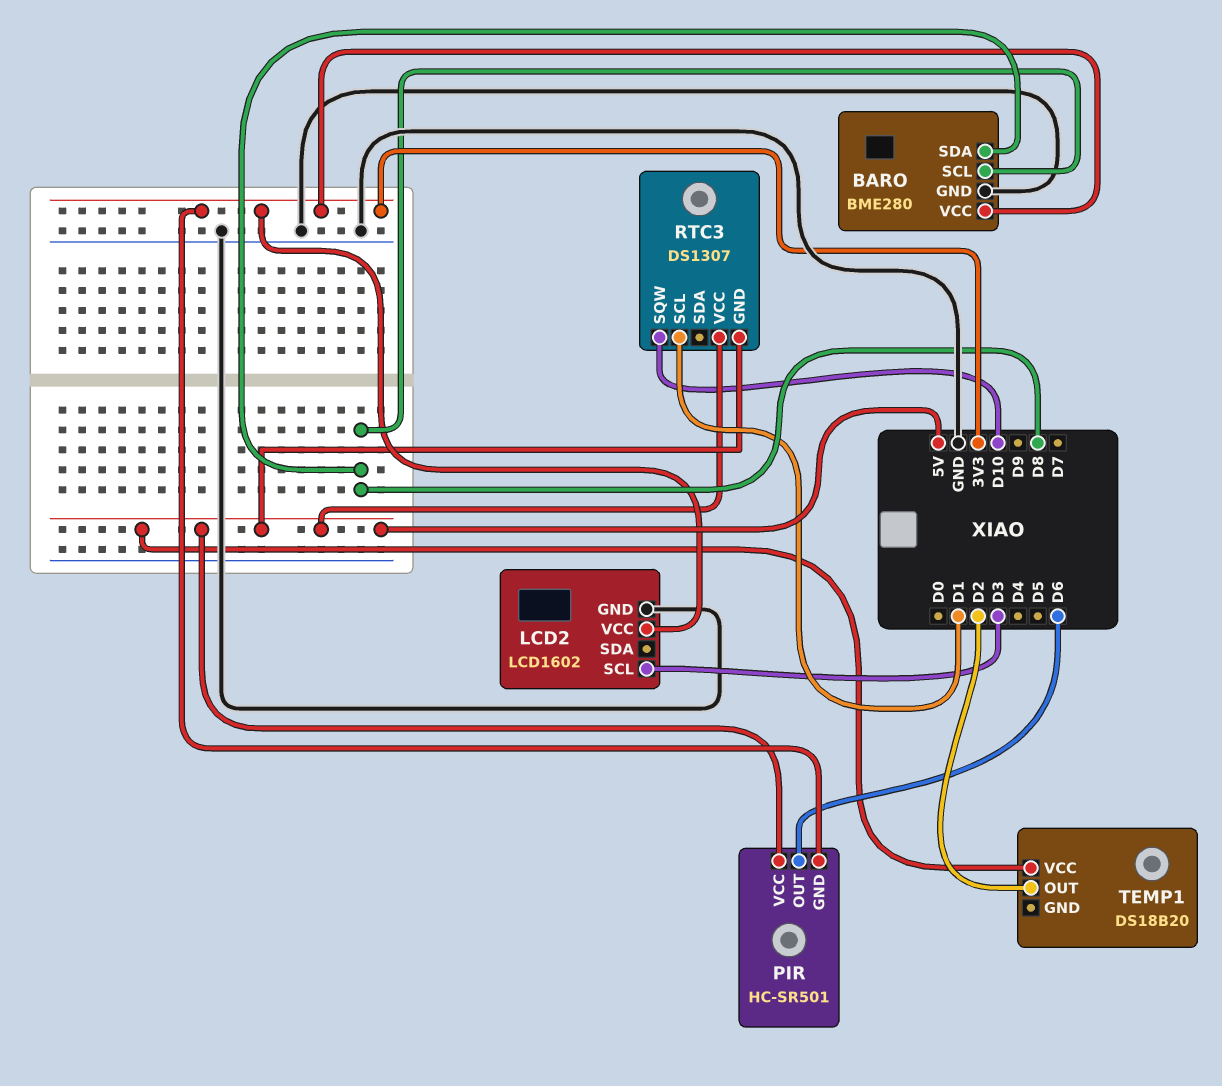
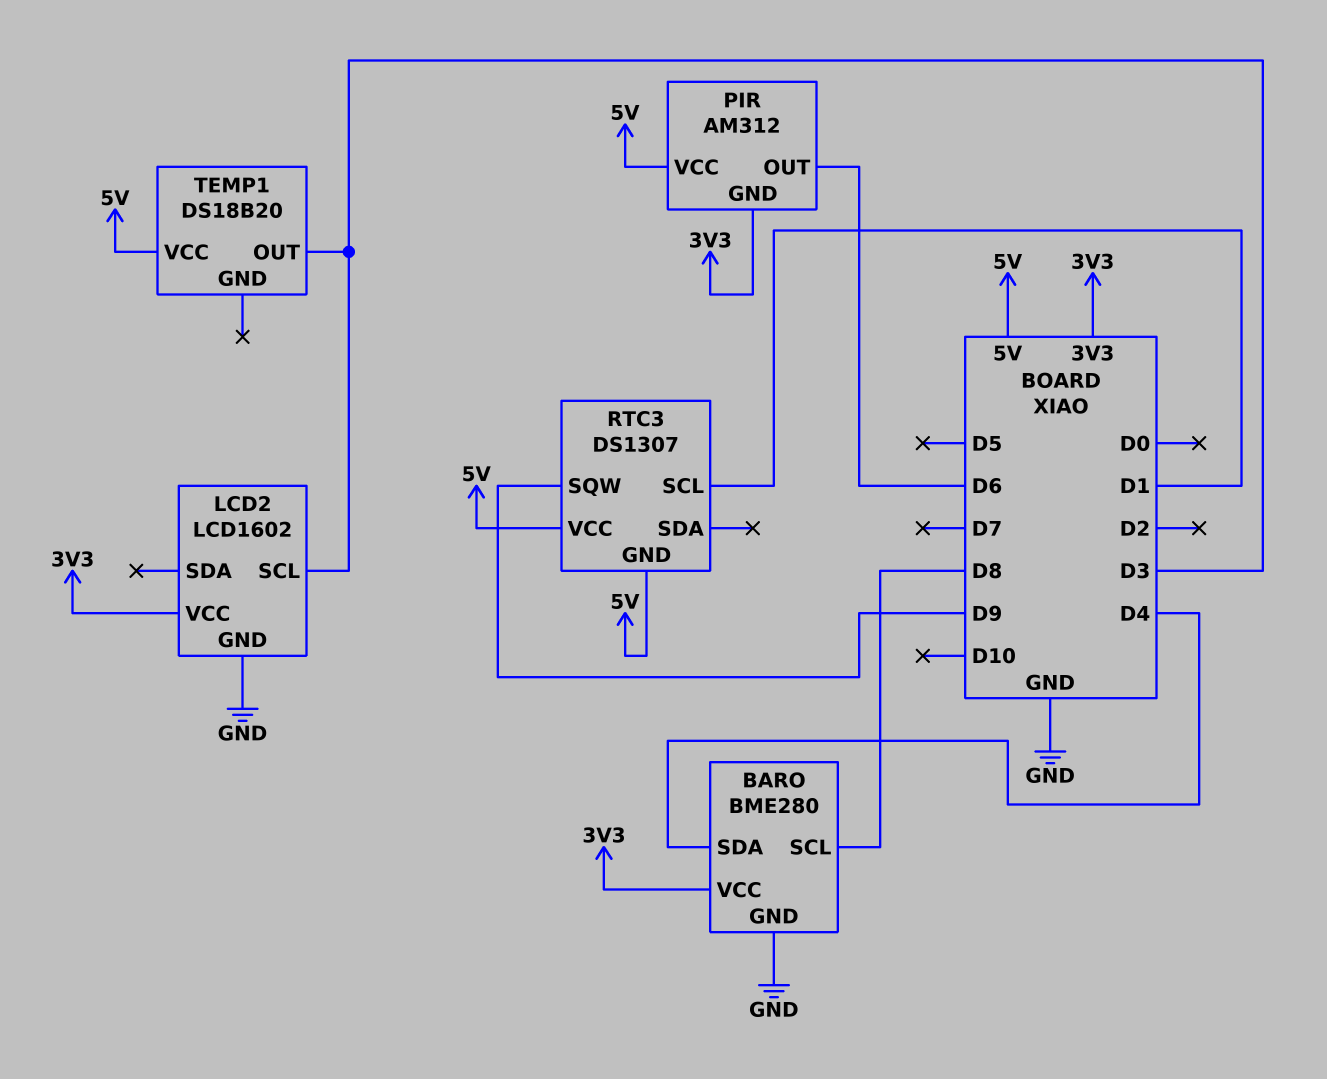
BARO pin SDA: D8 -> D4
PIR: HC-SR501 -> AM312
RTC3 pin SQW: D10 -> D9
TEMP1 pin OUT: D2 -> D3

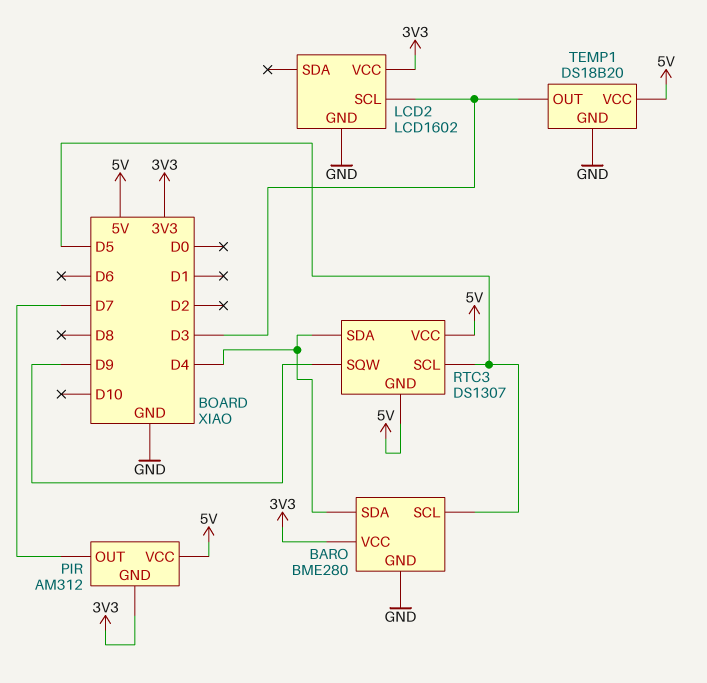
BARO pin SCL: D8 -> D5
PIR pin OUT: D6 -> D7
RTC3 pin SCL: D1 -> D5
RTC3 pin SDA: none -> D4
TEMP1 pin GND: none -> GND

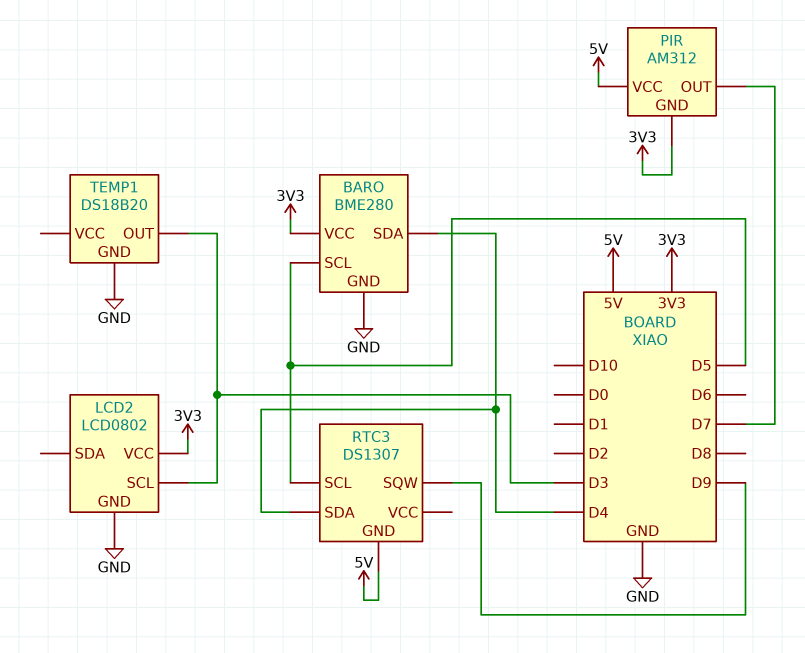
LCD2: LCD1602 -> LCD0802
RTC3 pin VCC: 5V -> none
TEMP1 pin VCC: 5V -> none

